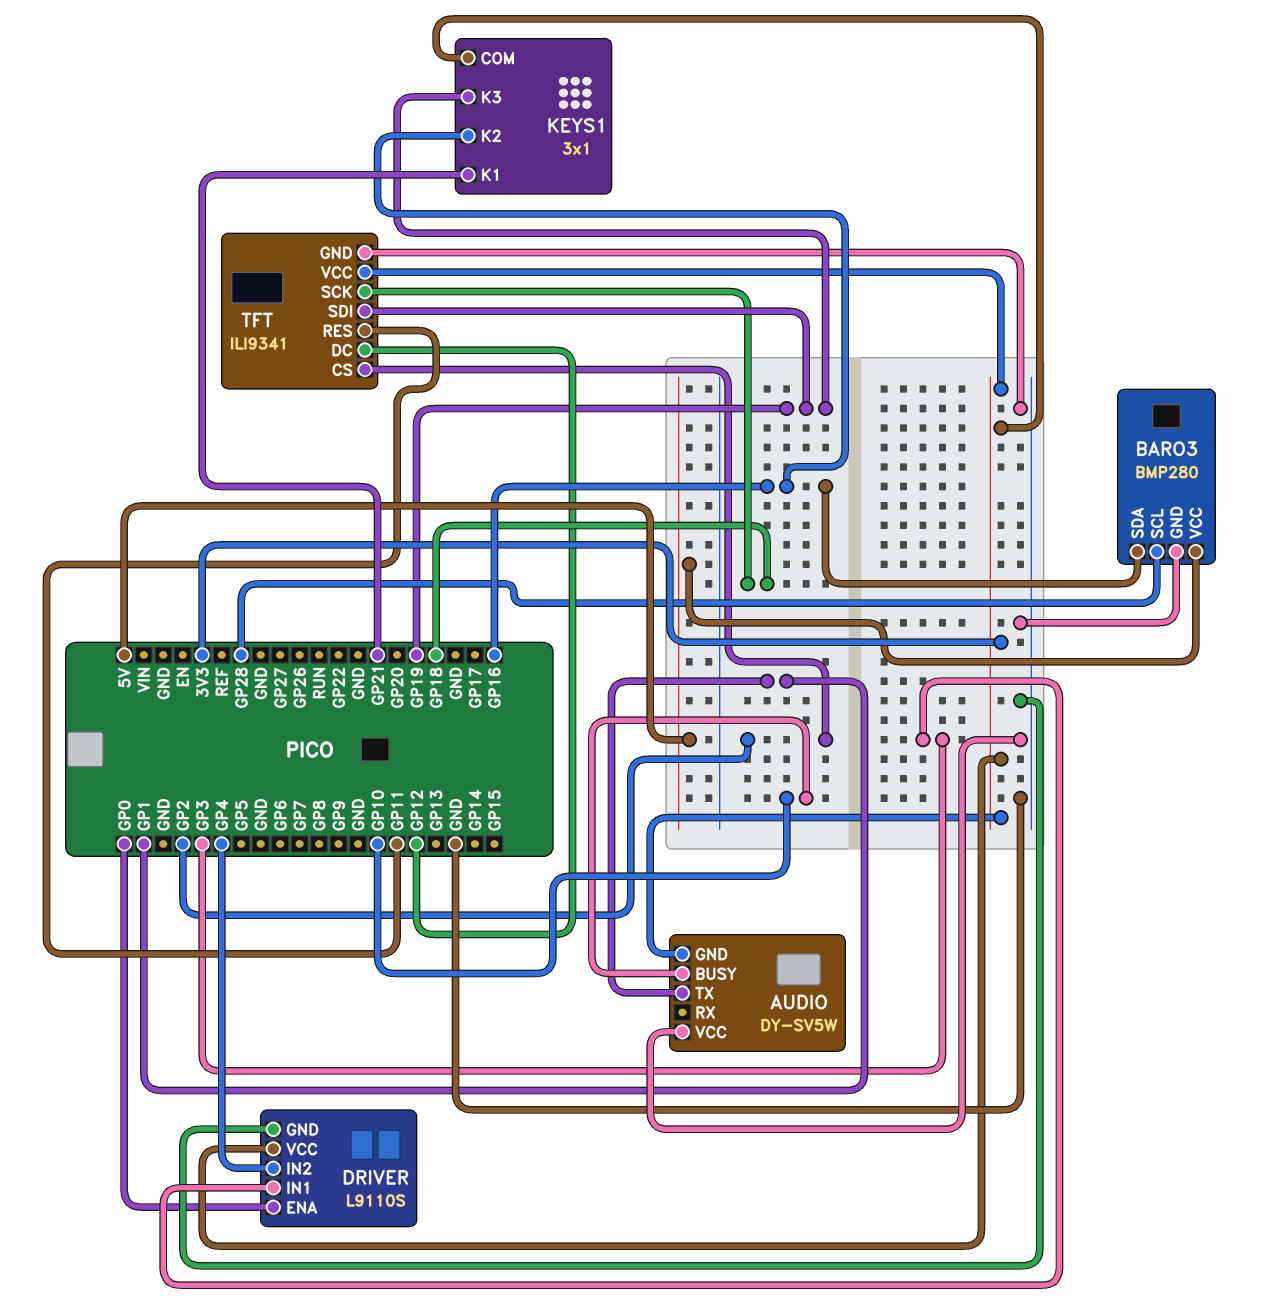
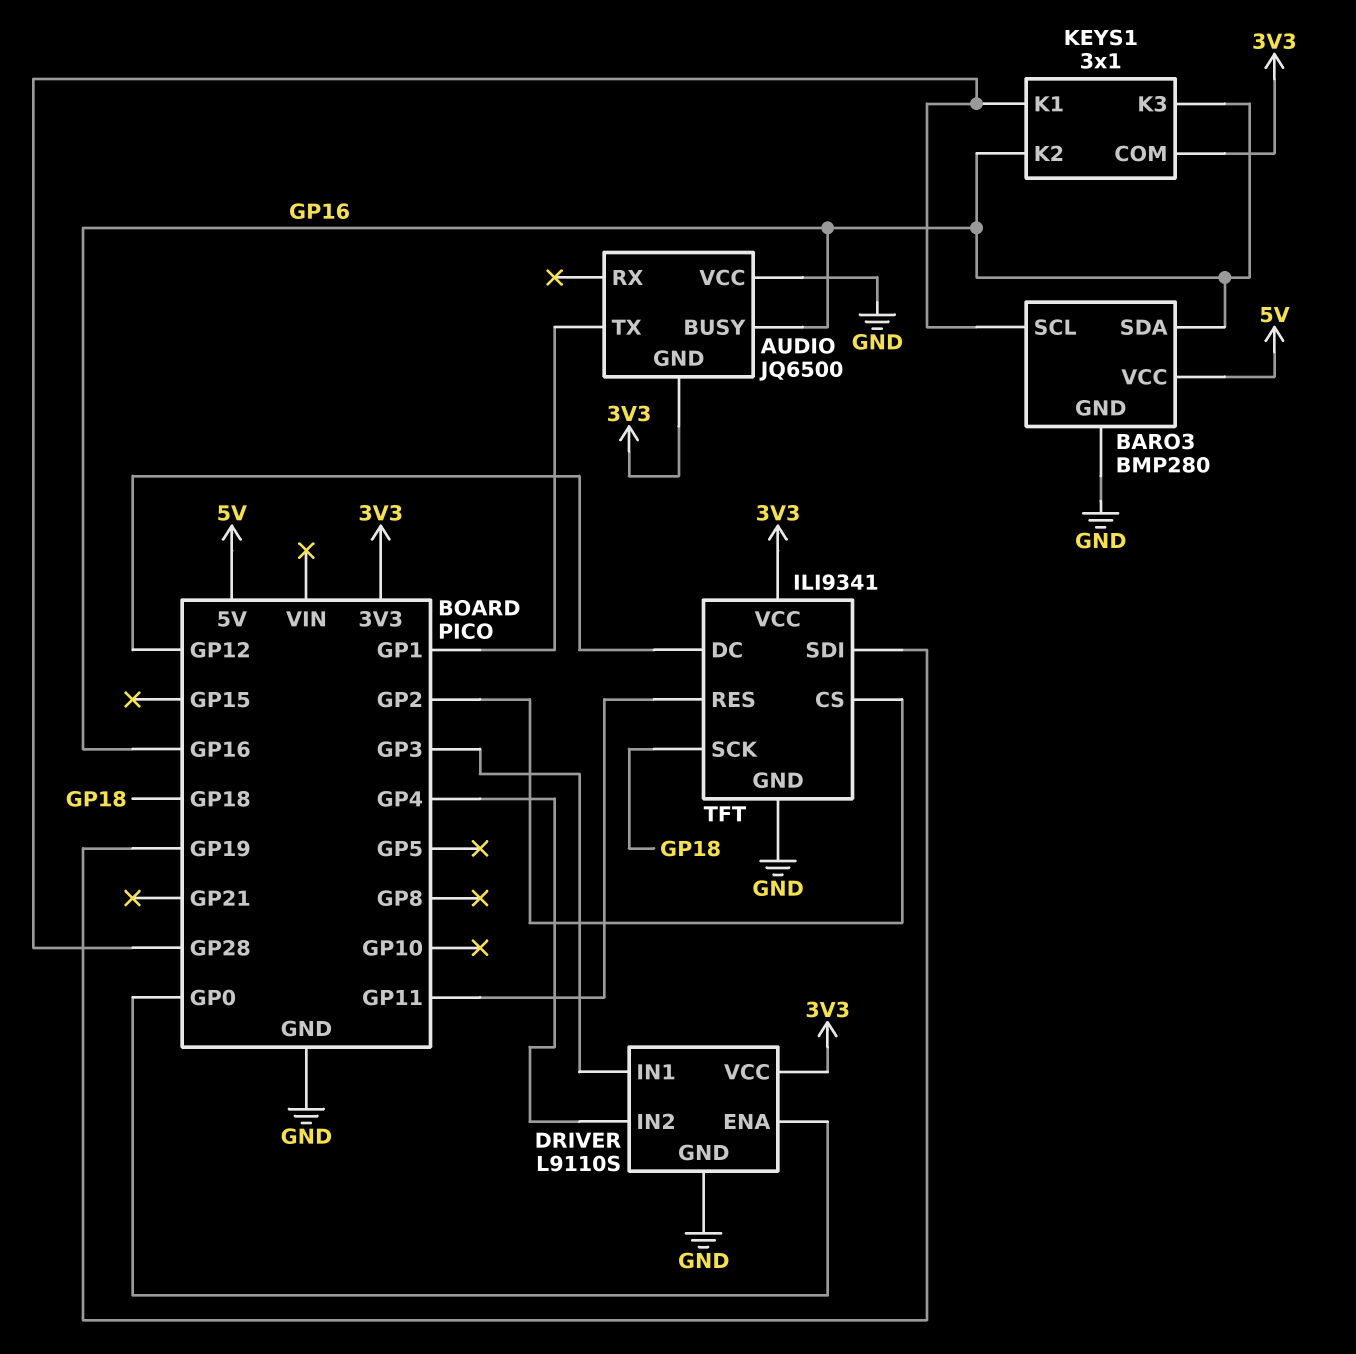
AUDIO: DY-SV5W -> JQ6500
AUDIO pin BUSY: GP10 -> GP16
KEYS1 pin K1: GP21 -> GP28
KEYS1 pin K3: GP19 -> GP16

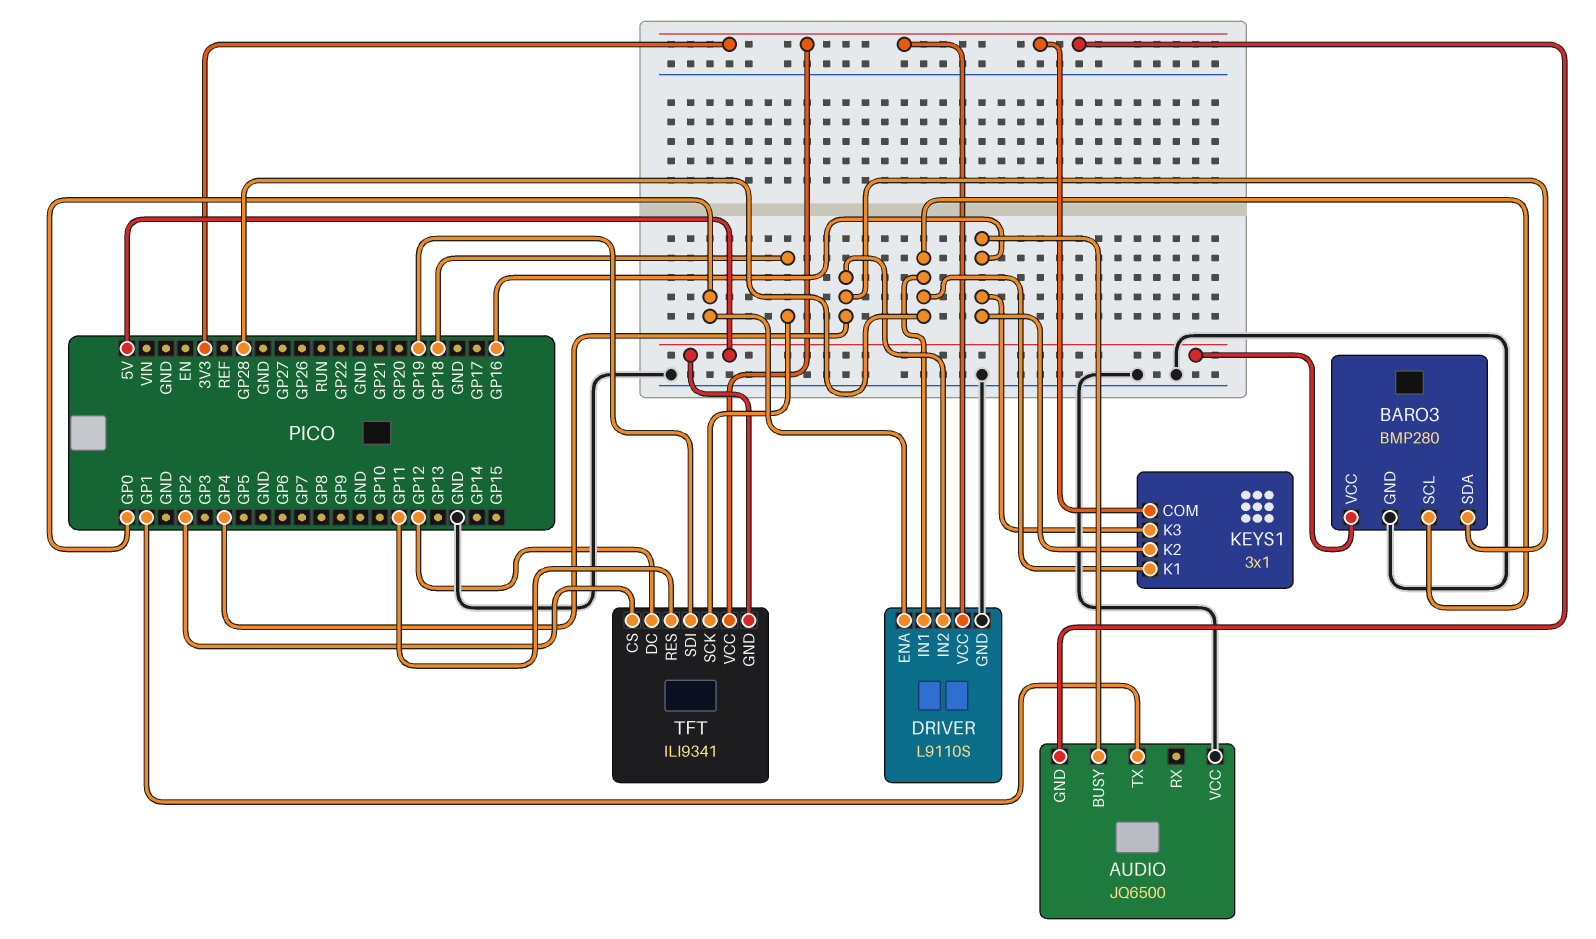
BARO3 pin SDA: GP16 -> GP4
DRIVER pin IN1: GP3 -> GP28
TFT pin GND: GND -> 5V

